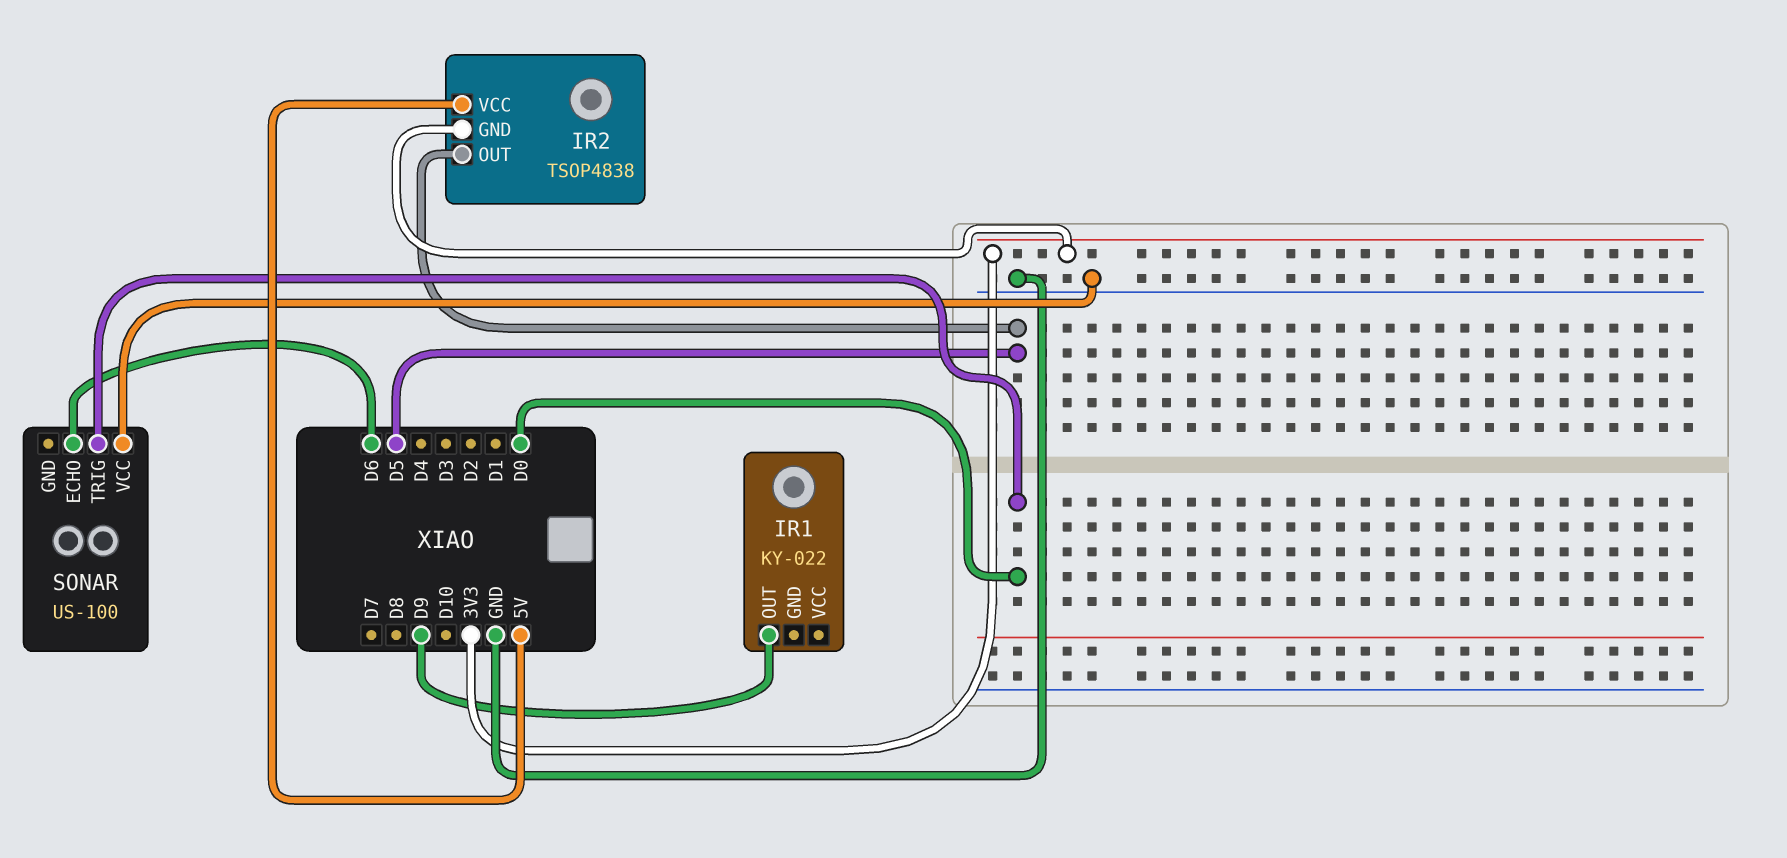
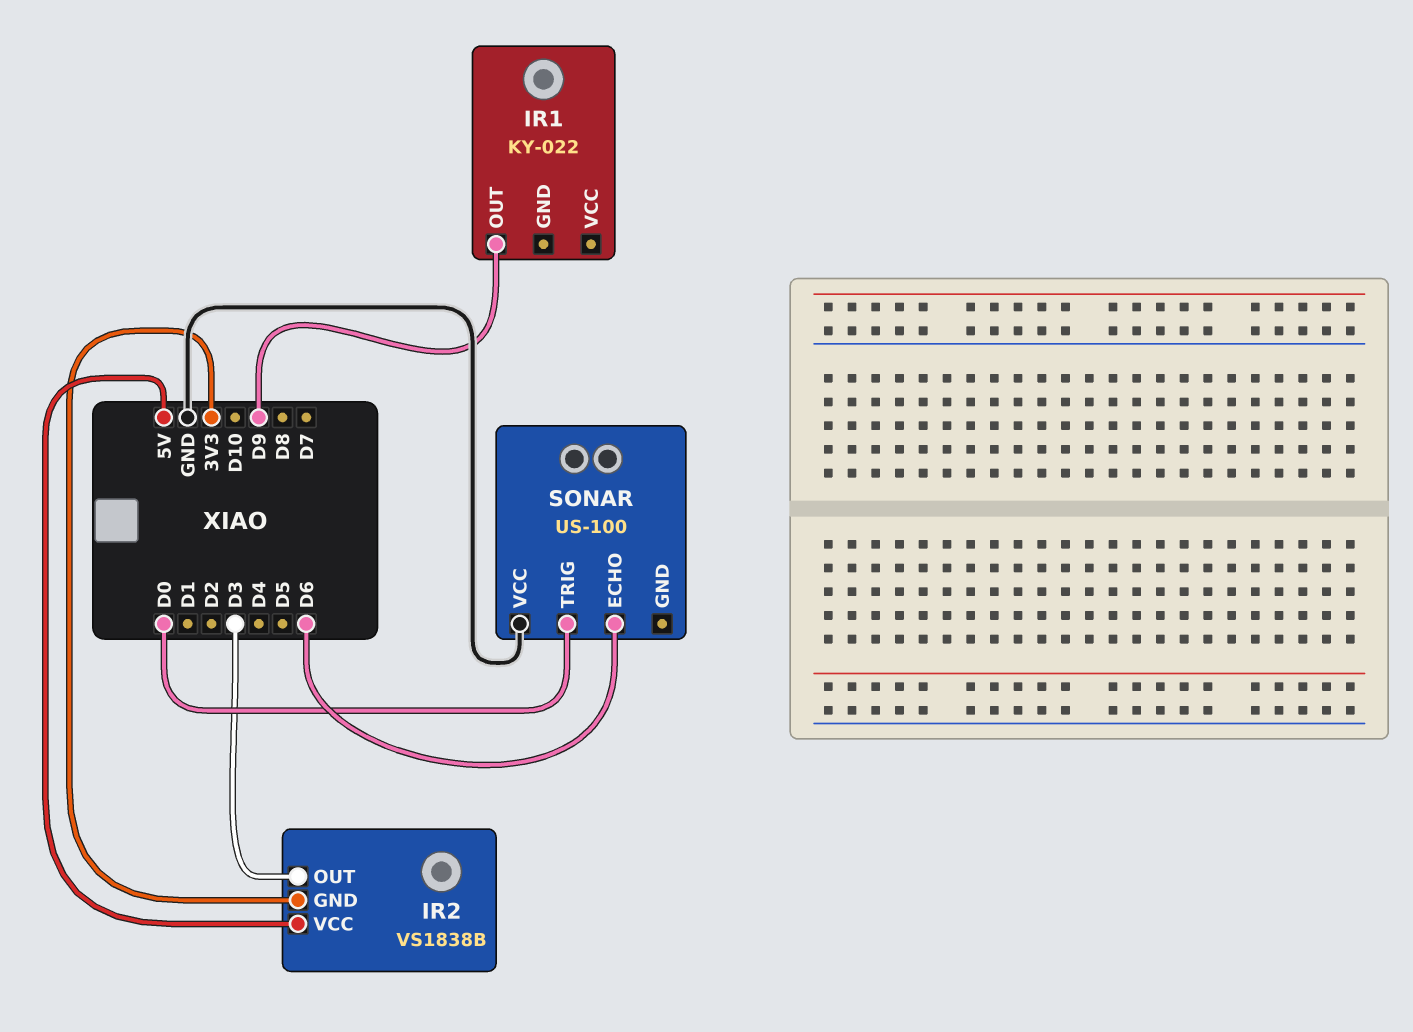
IR2: TSOP4838 -> VS1838B
IR2 pin OUT: D5 -> D3

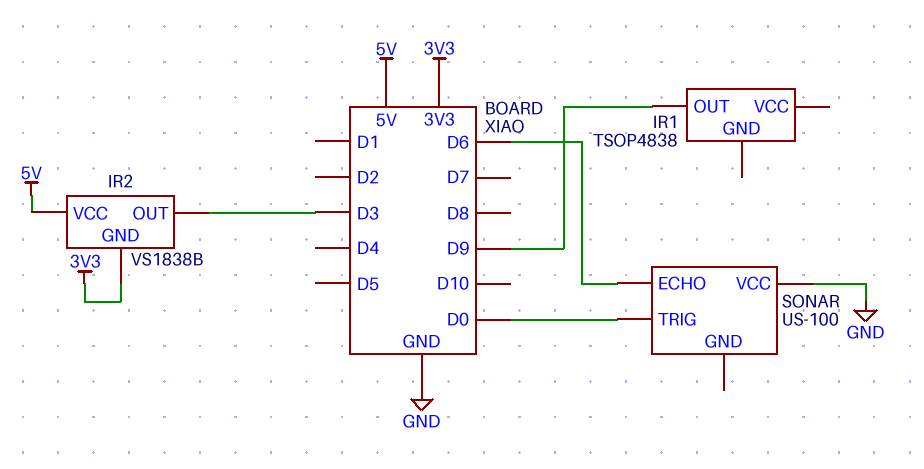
IR1: KY-022 -> TSOP4838

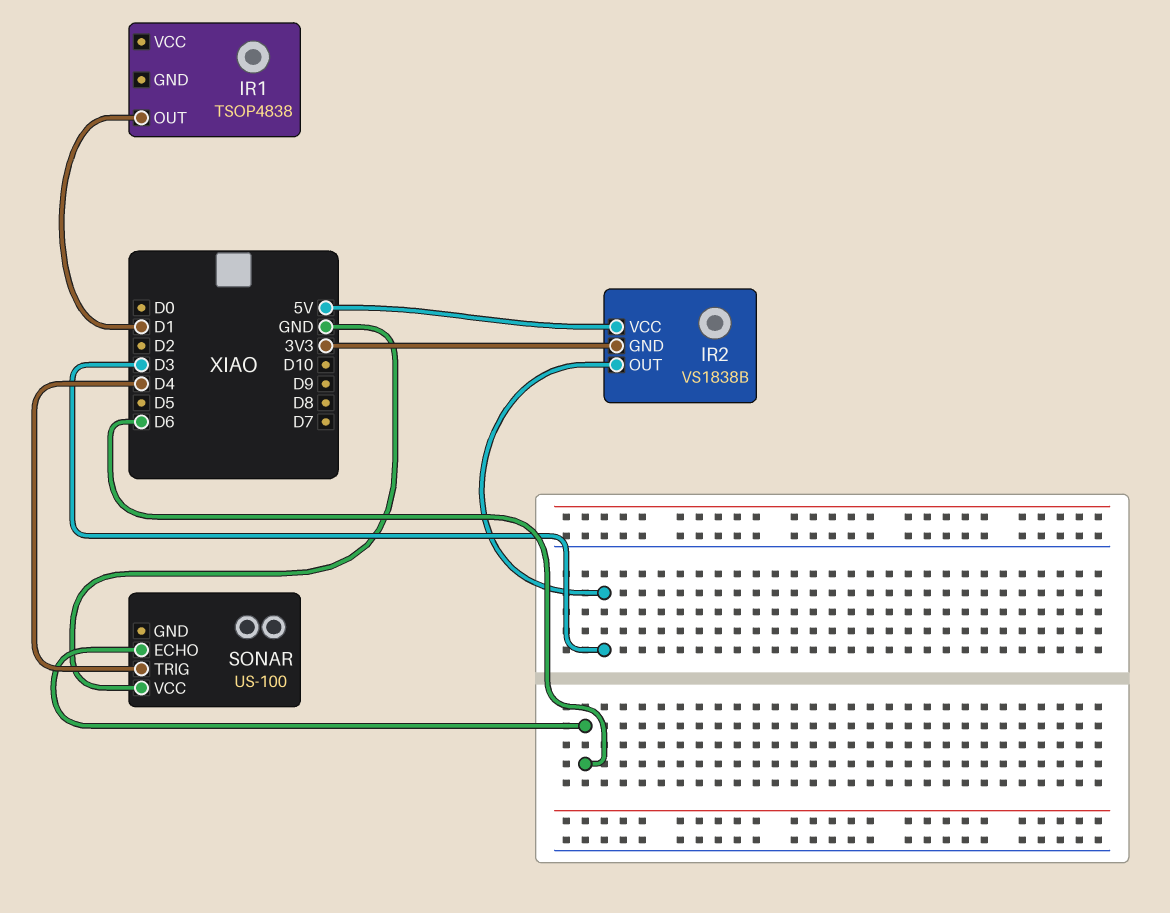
IR1 pin OUT: D9 -> D1
SONAR pin TRIG: D0 -> D4

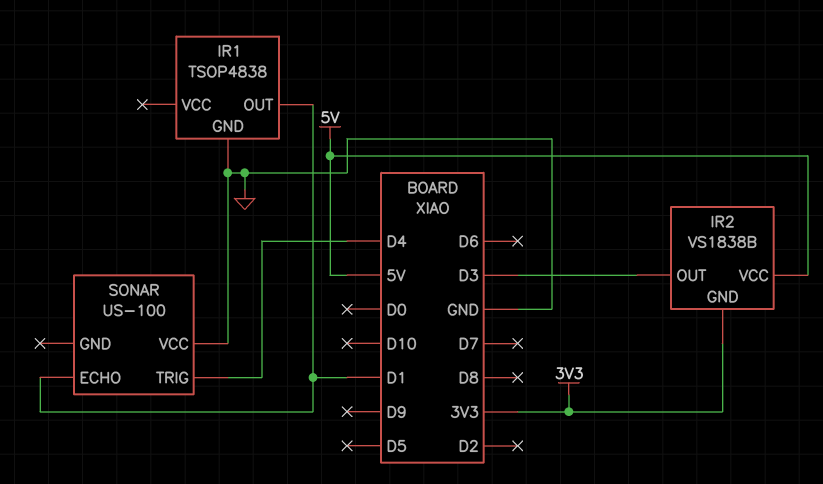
IR1 pin GND: none -> GND
SONAR pin ECHO: D6 -> D1

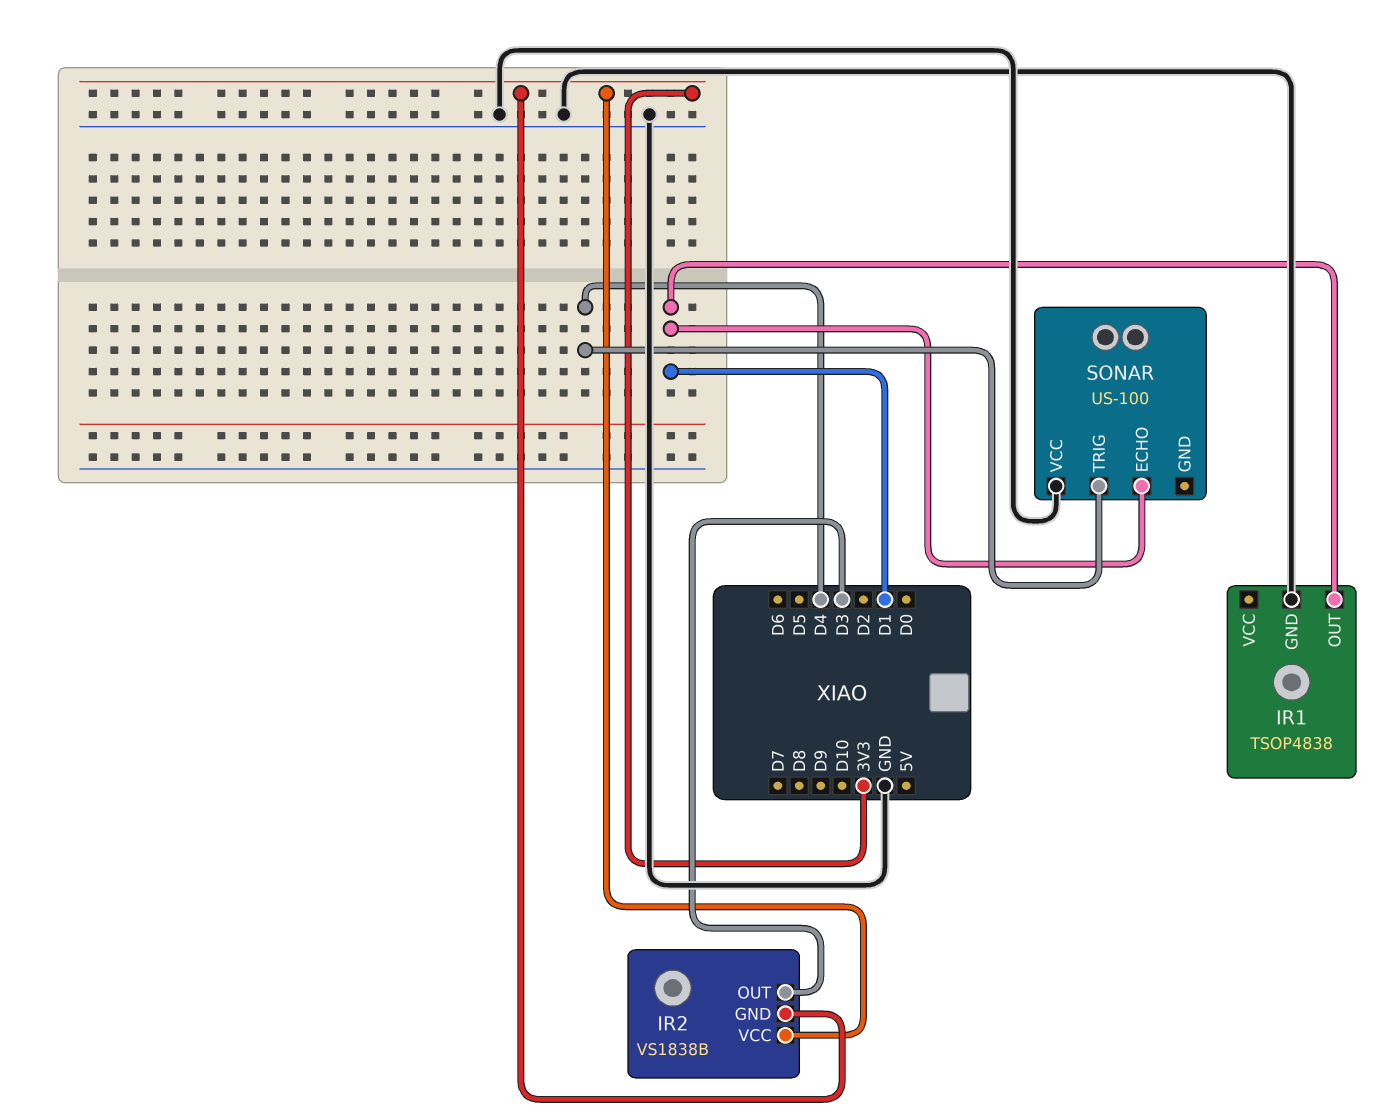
IR2 pin VCC: 5V -> 3V3

